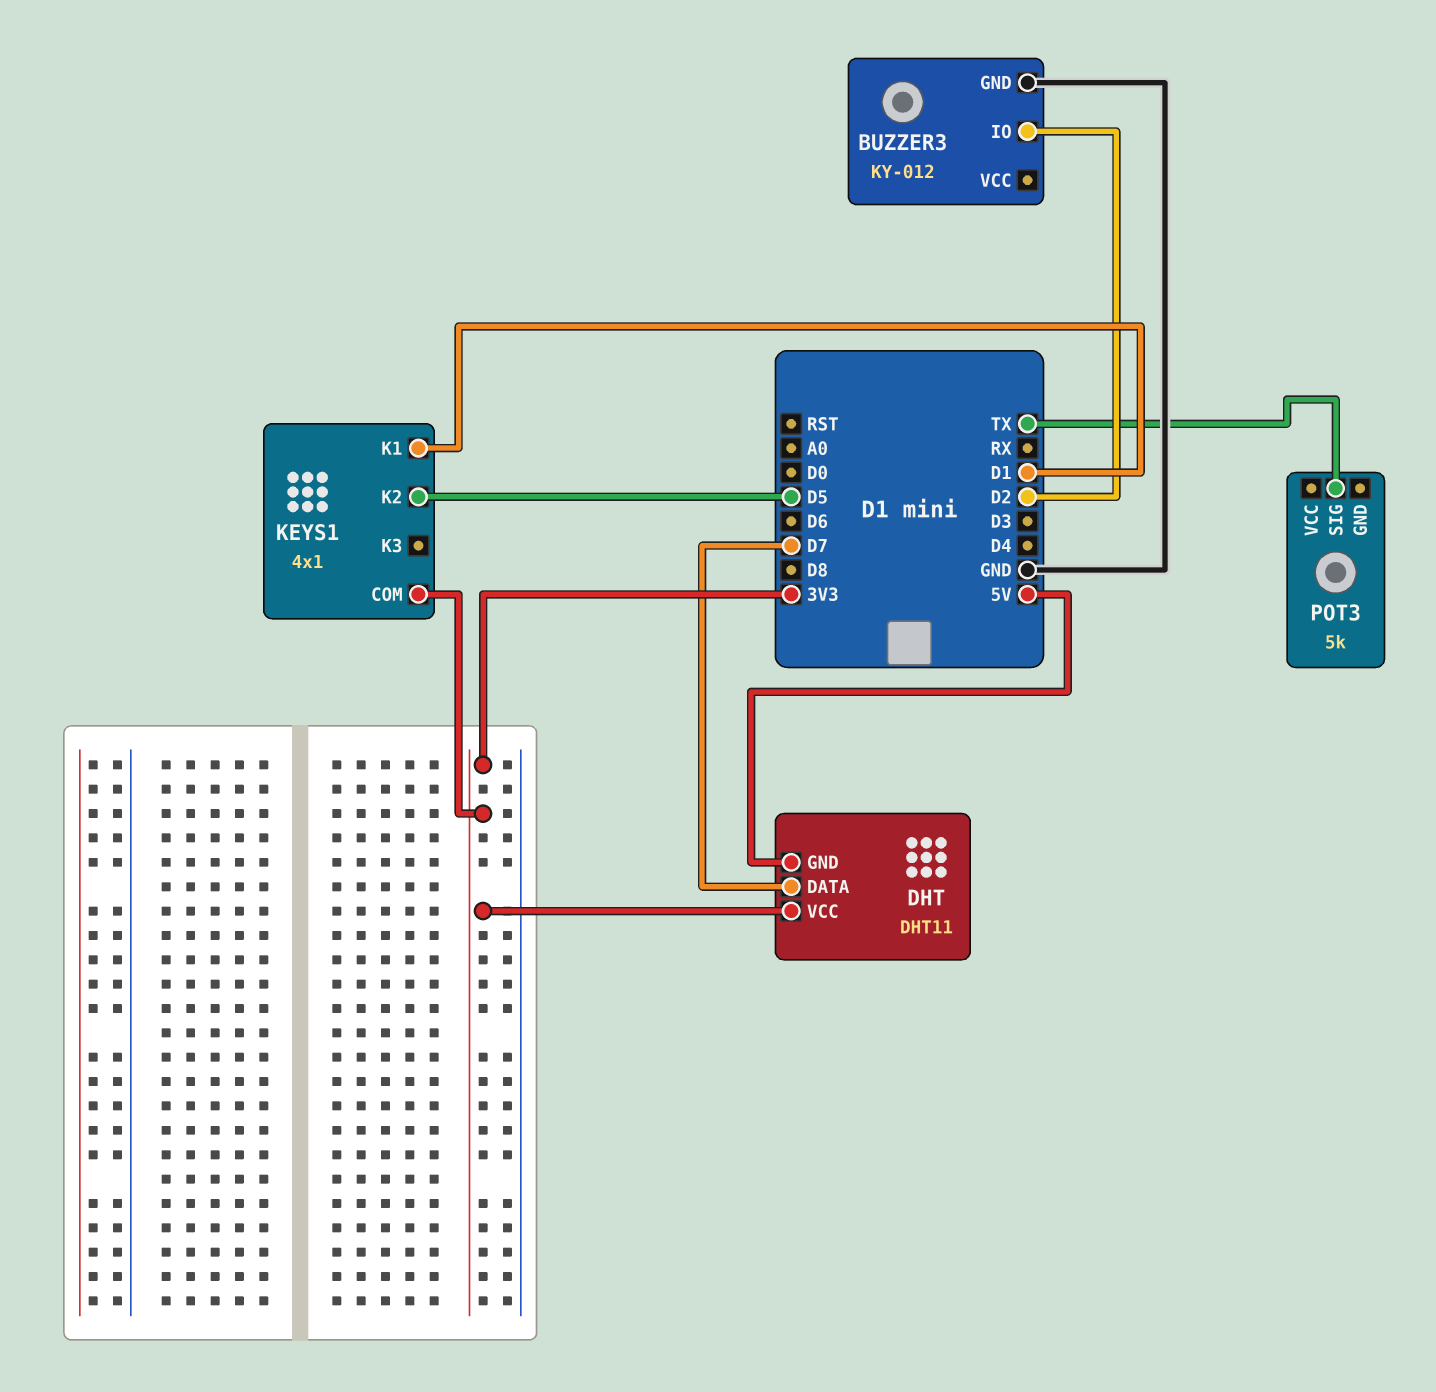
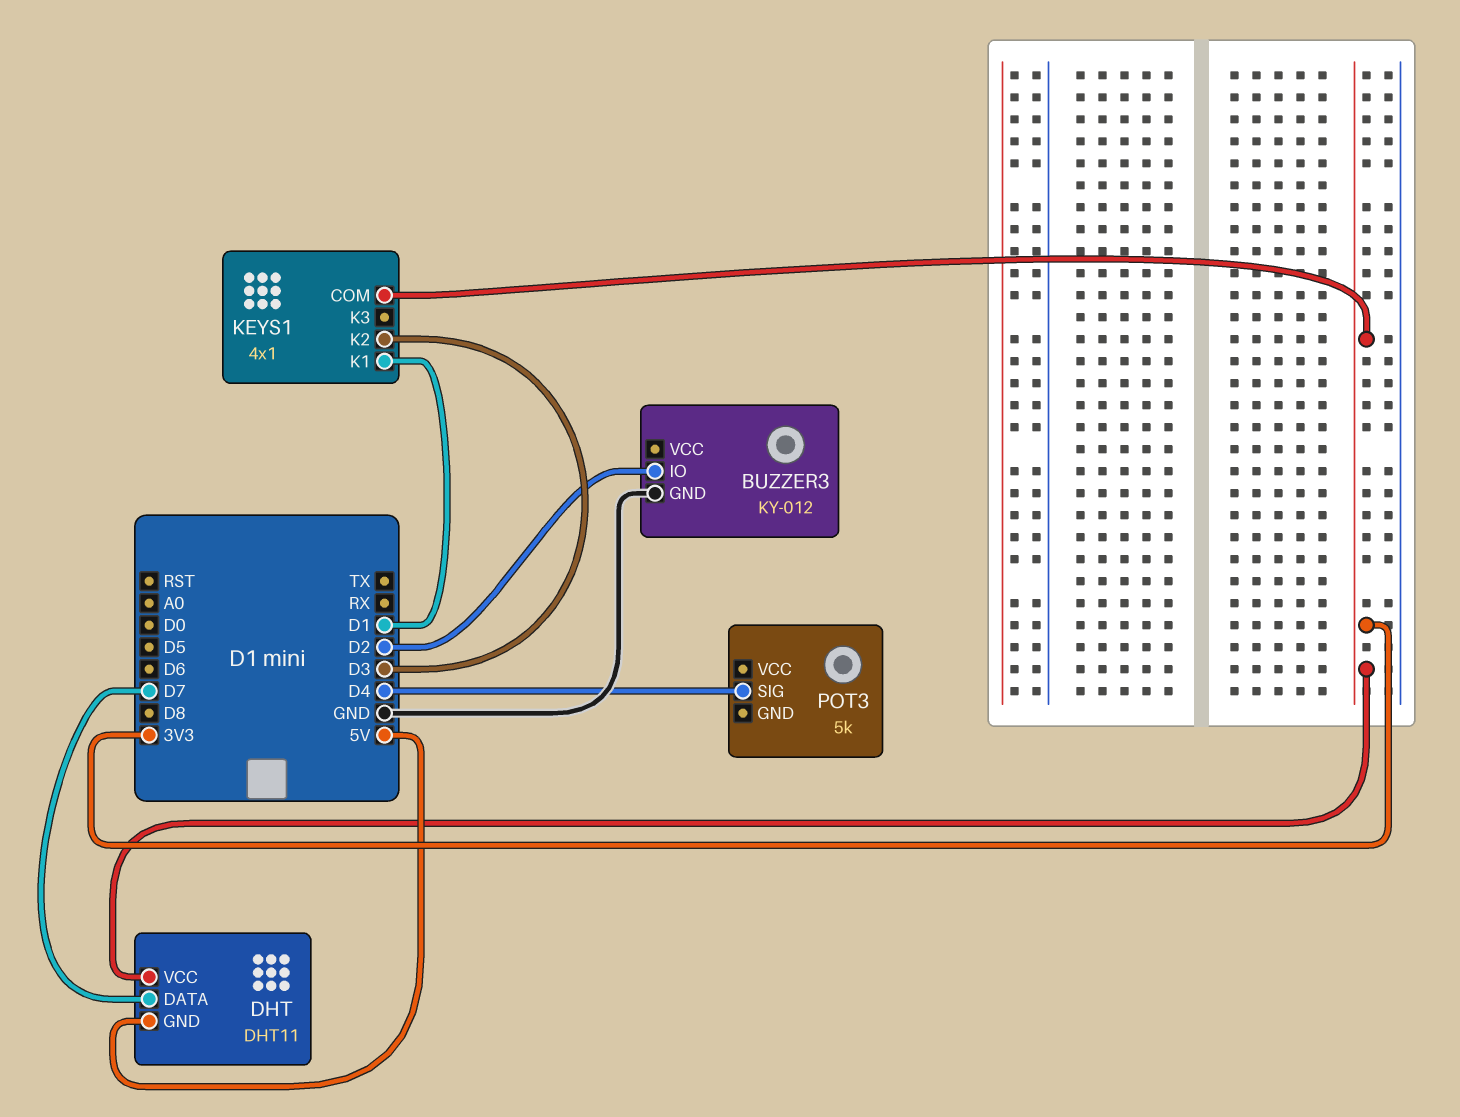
KEYS1 pin K2: D5 -> D3
POT3 pin SIG: TX -> D4

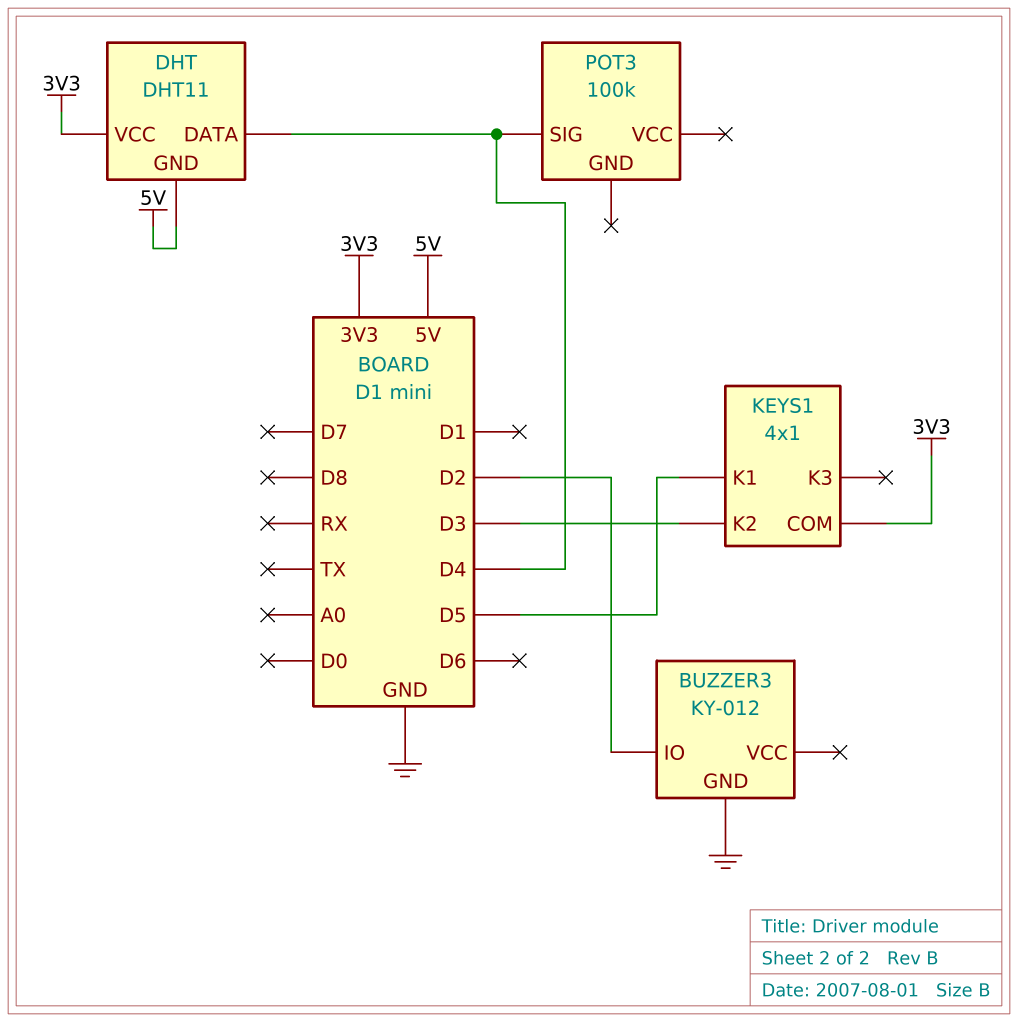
DHT pin DATA: D7 -> D4
KEYS1 pin K1: D1 -> D5
POT3: 5k -> 100k

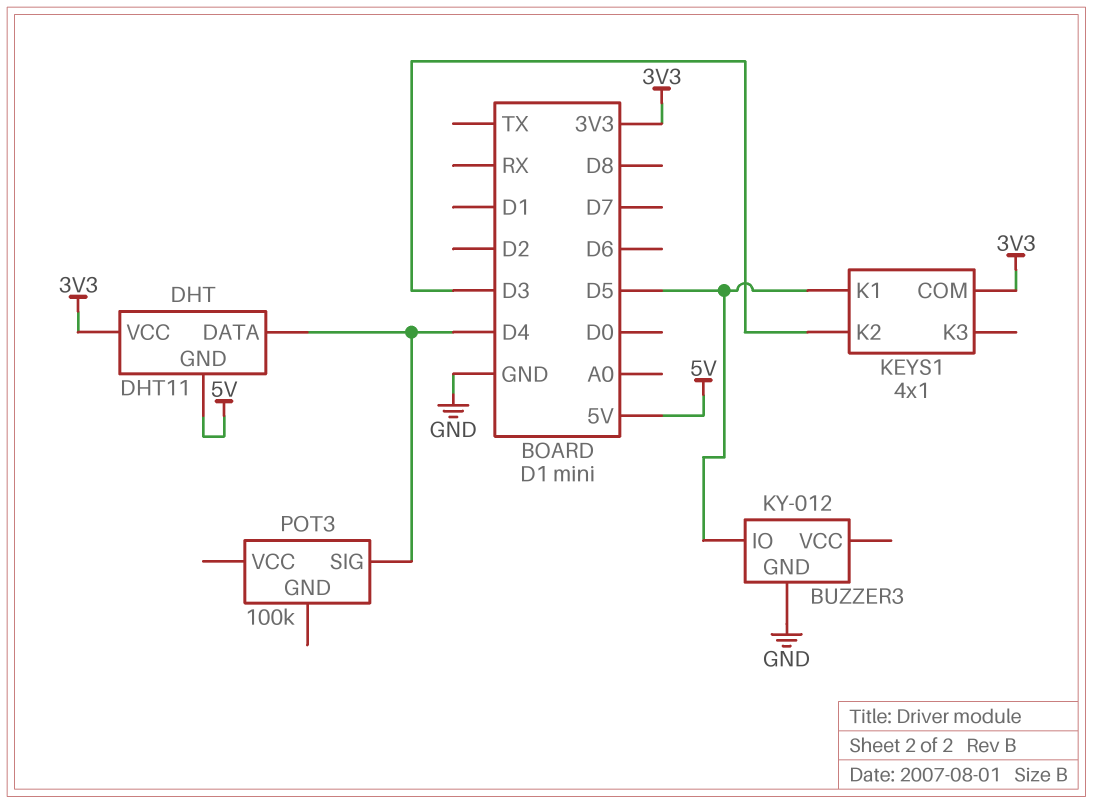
BUZZER3 pin IO: D2 -> D5

